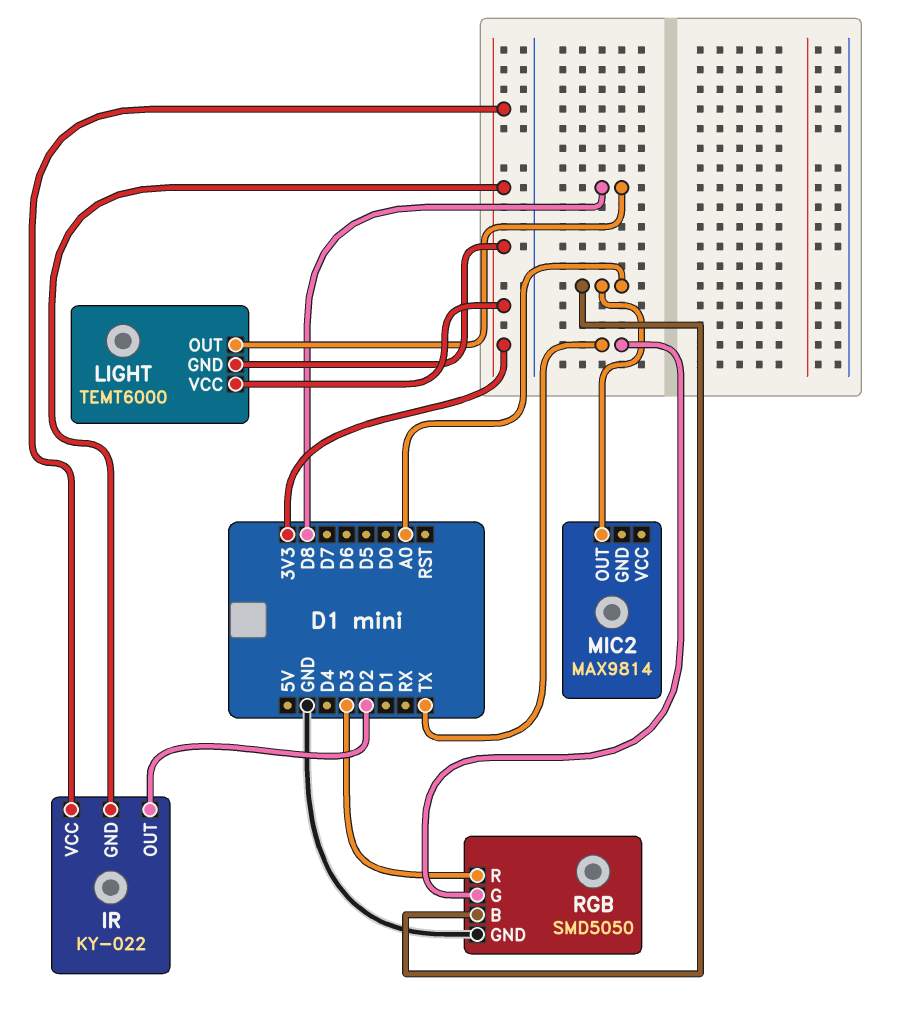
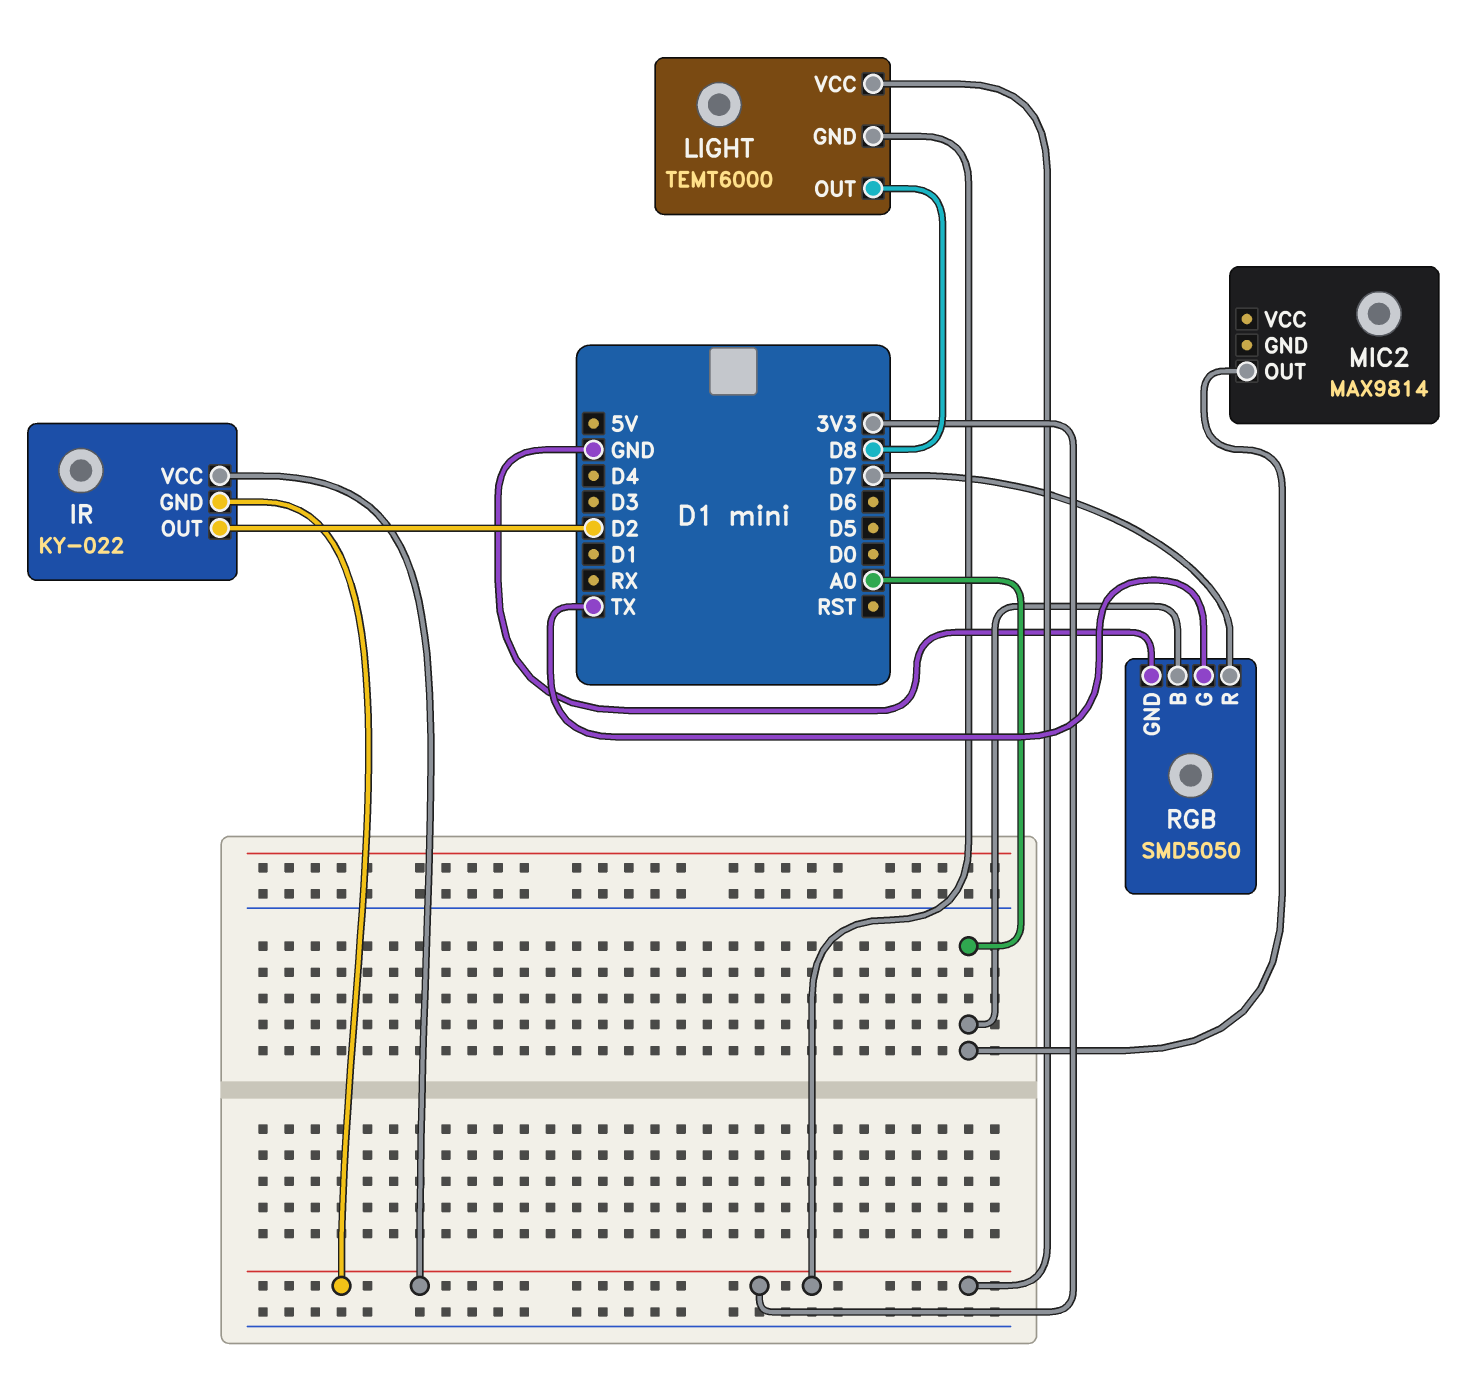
RGB pin R: D3 -> D7

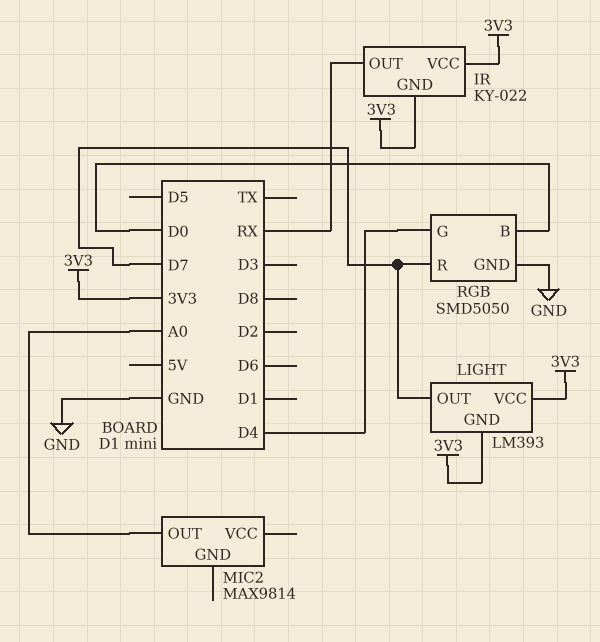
IR pin OUT: D2 -> RX
LIGHT: TEMT6000 -> LM393
LIGHT pin OUT: D8 -> D7
RGB pin B: A0 -> D0
RGB pin G: TX -> D4

